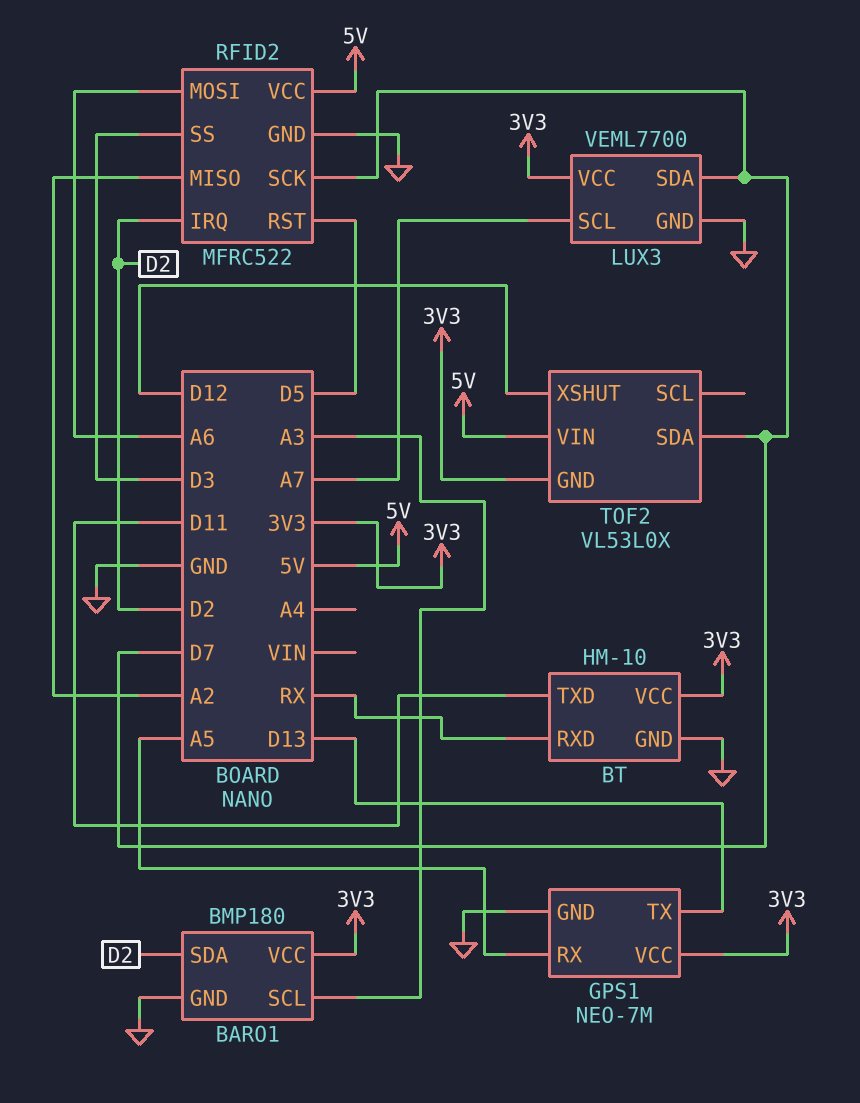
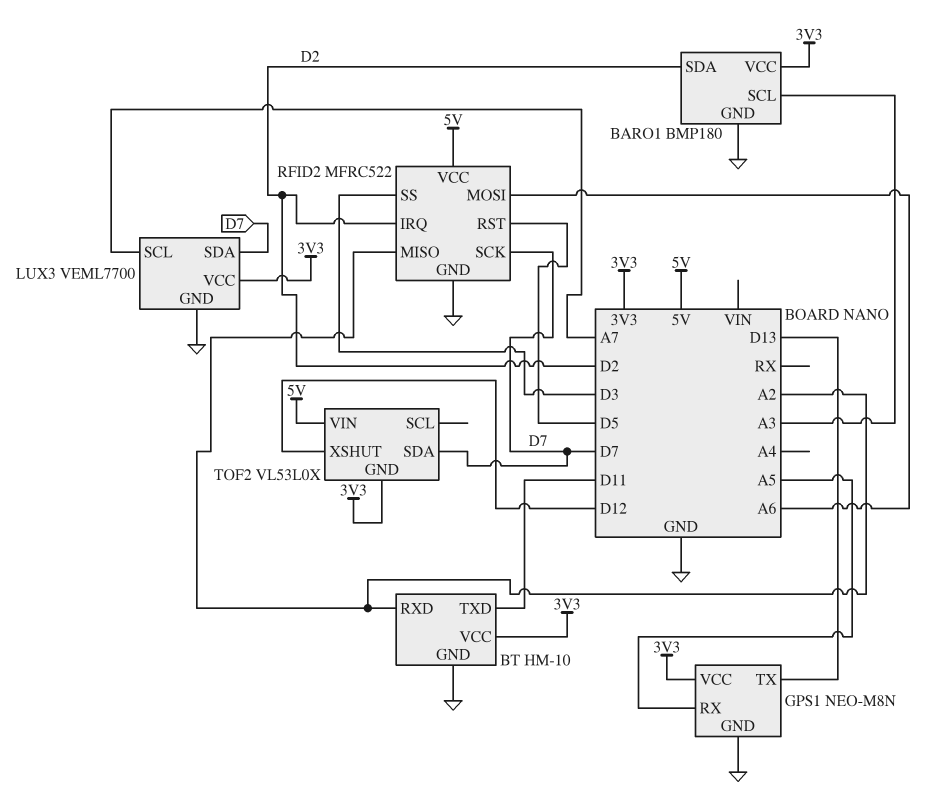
BT pin RXD: RX -> A2
GPS1: NEO-7M -> NEO-M8N

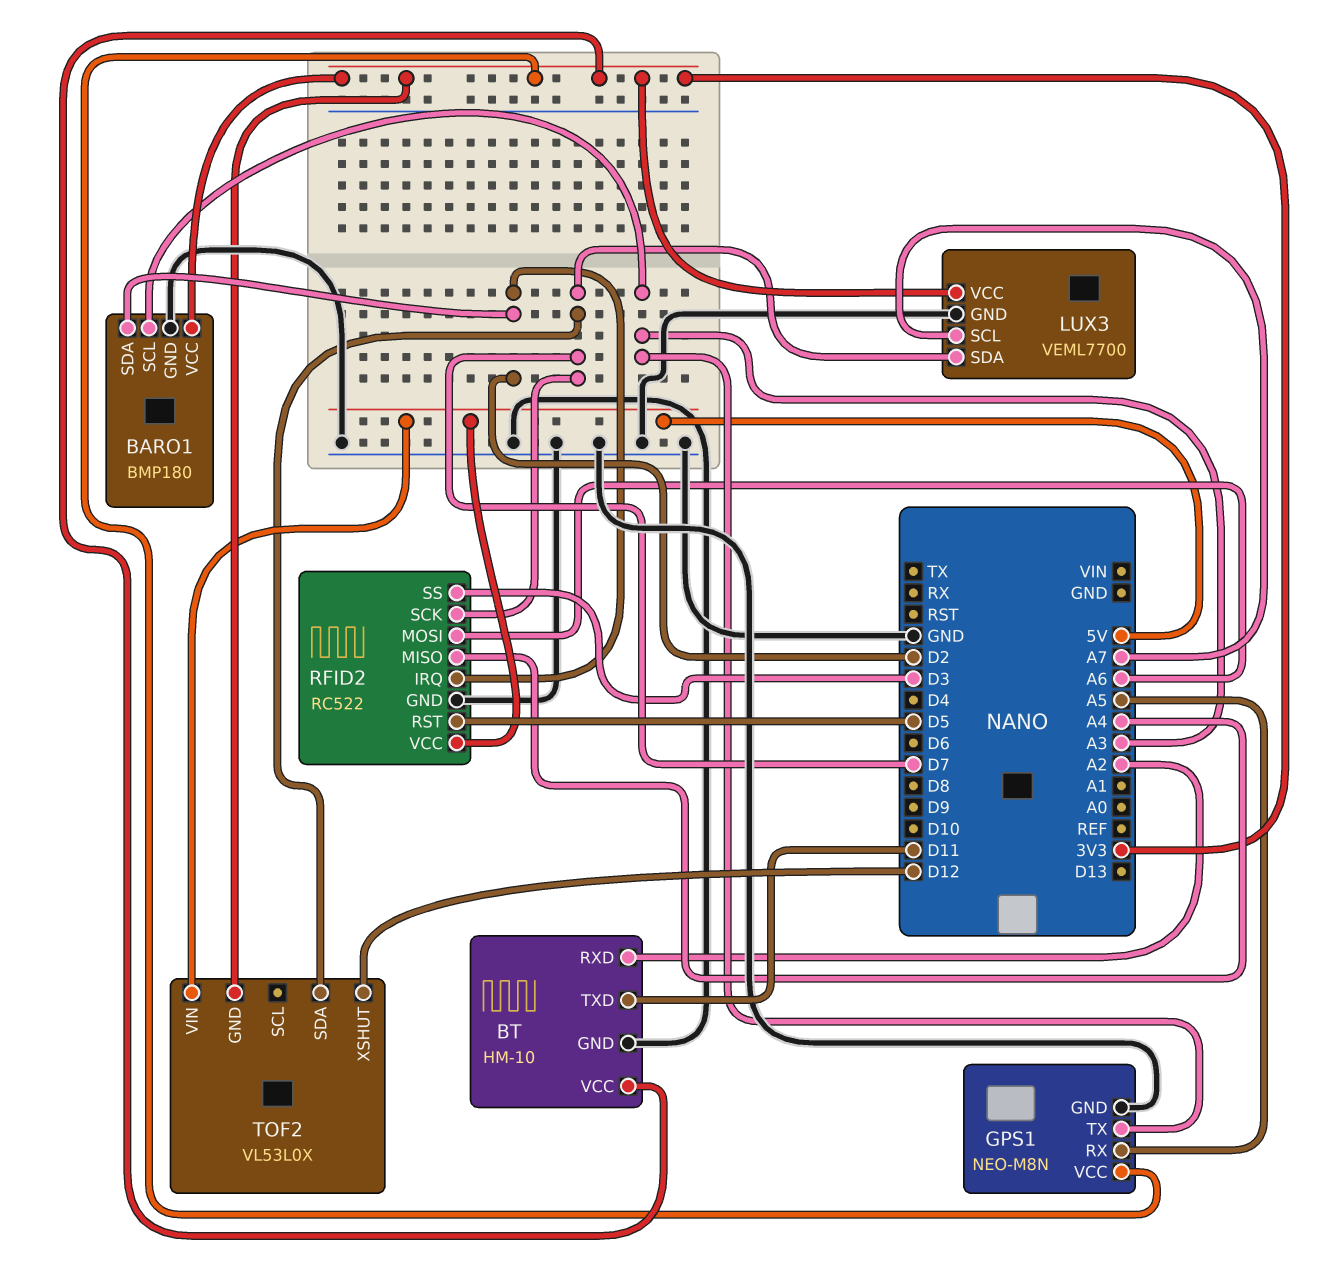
GPS1 pin TX: D13 -> A3
RFID2: MFRC522 -> RC522
RFID2 pin MISO: A2 -> A4

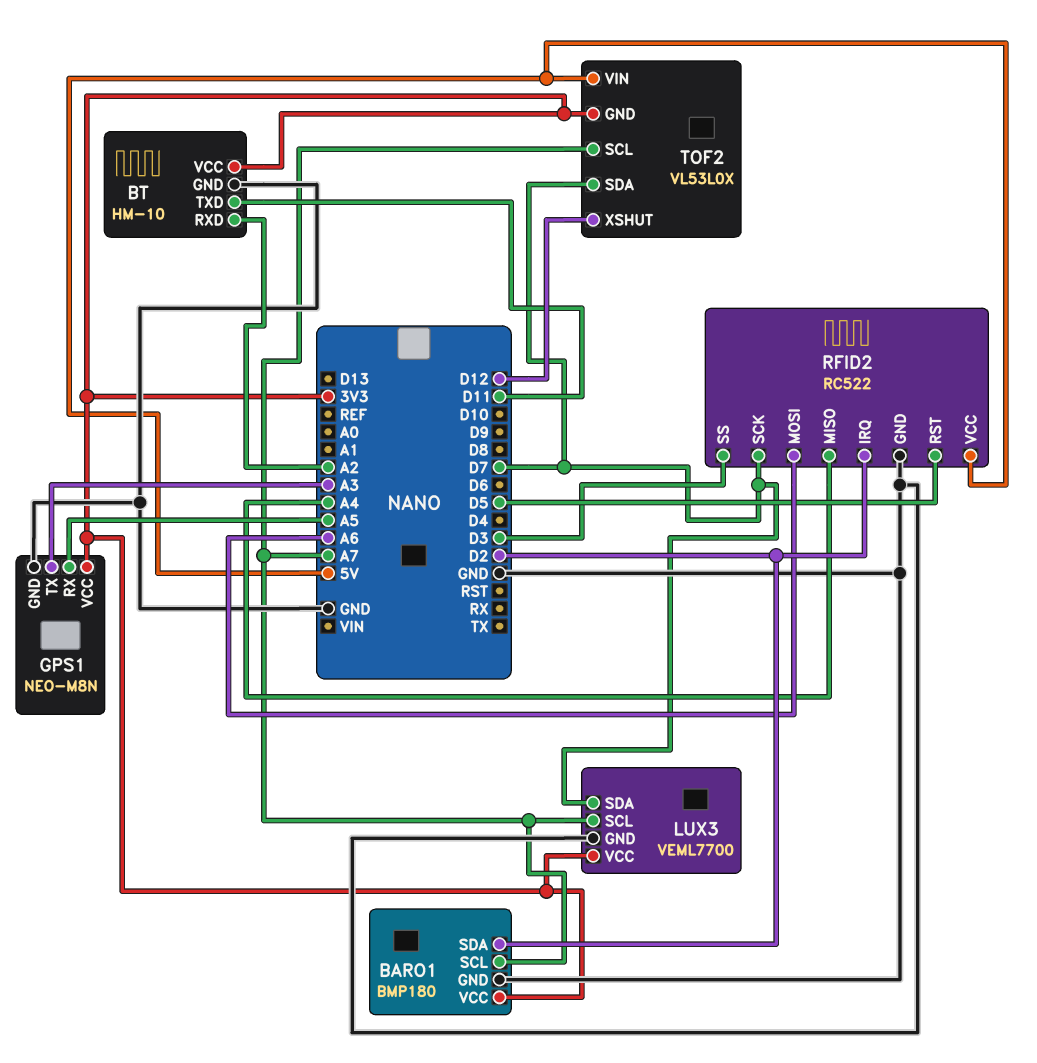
BARO1 pin SCL: A3 -> A7
TOF2 pin SCL: none -> A7

